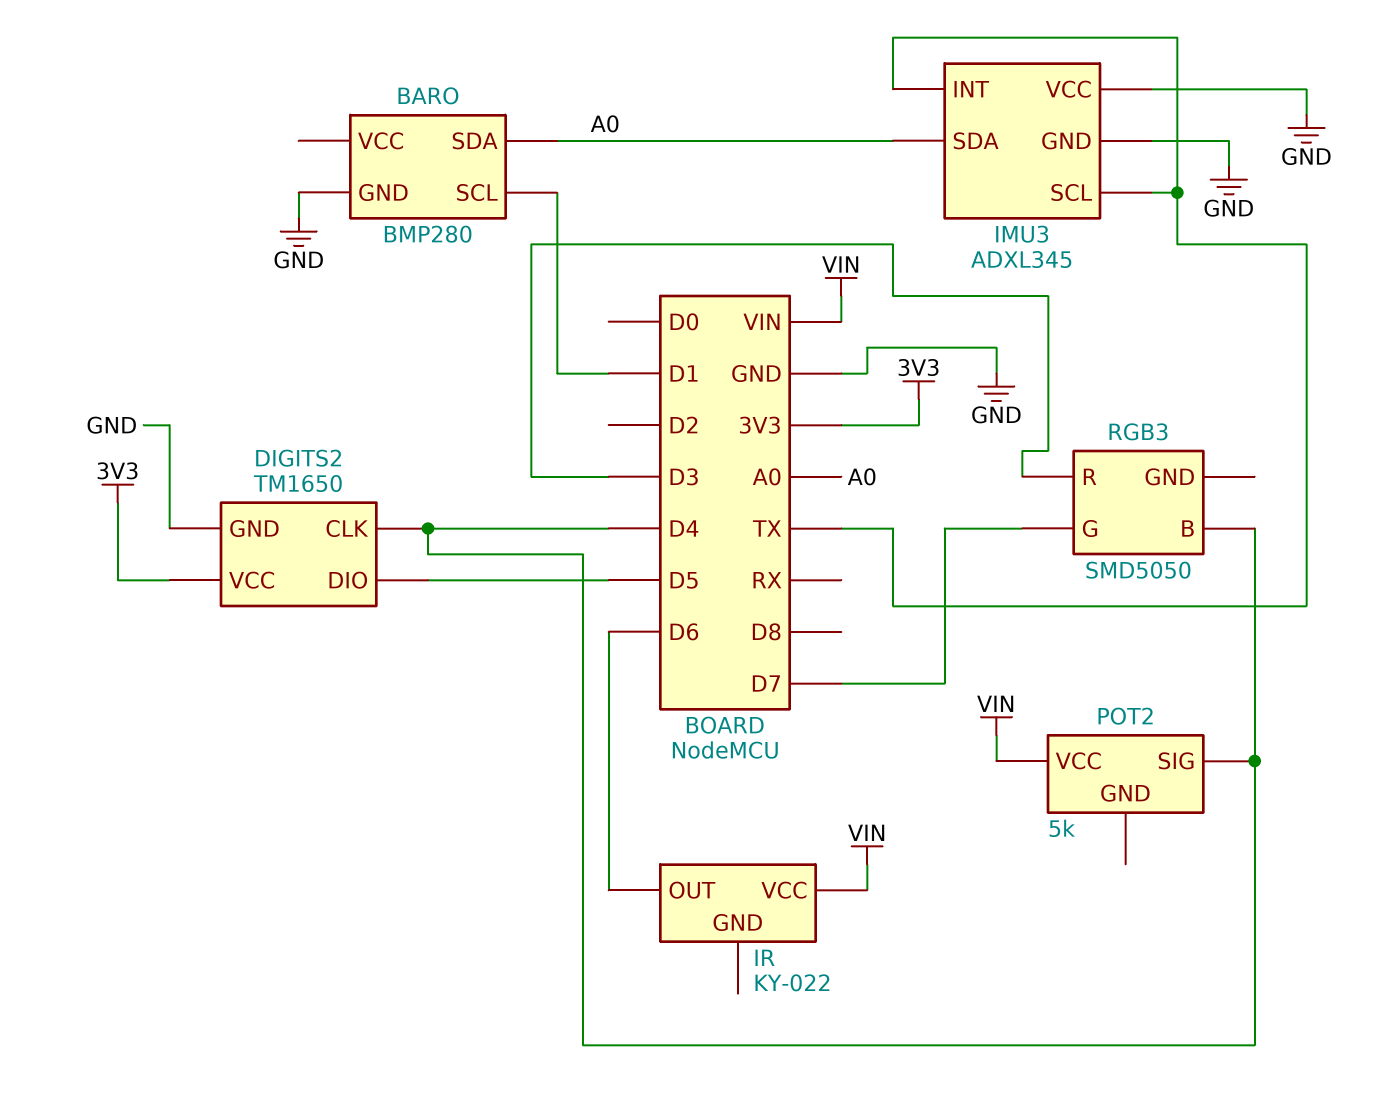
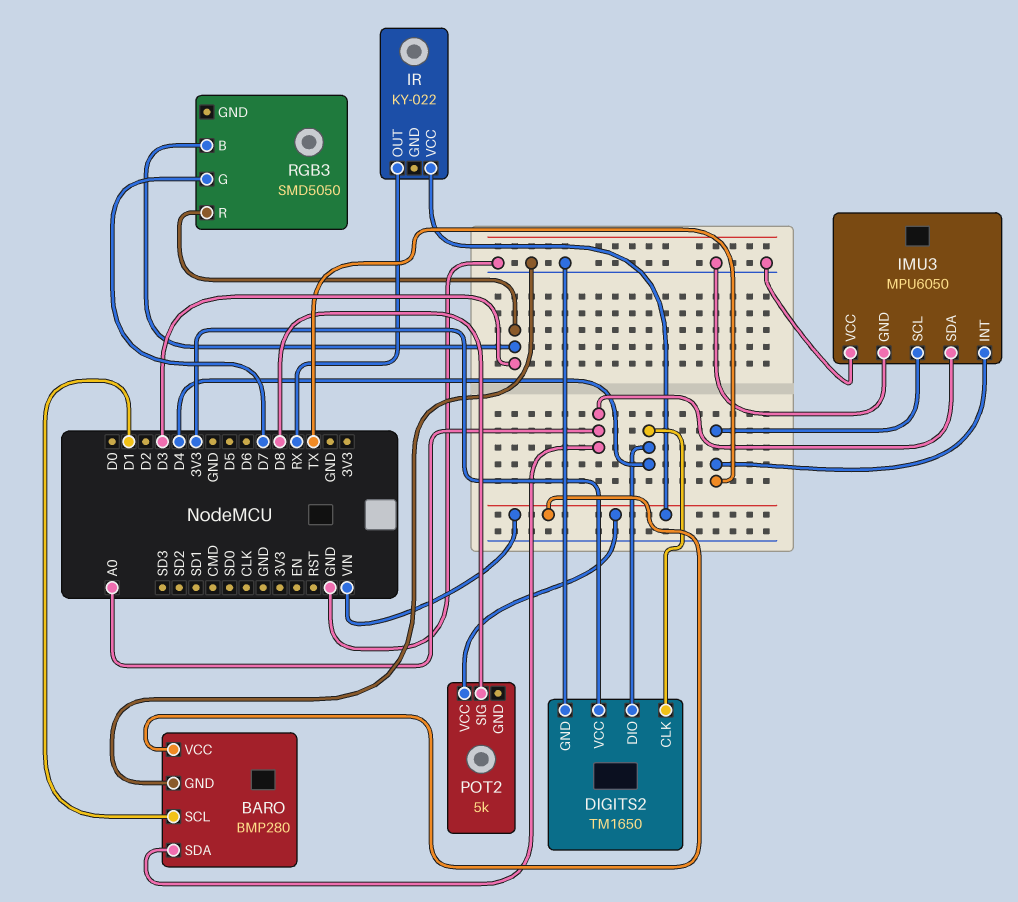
BARO pin VCC: none -> VIN
DIGITS2 pin DIO: D5 -> D4
IMU3: ADXL345 -> MPU6050
IR pin OUT: D6 -> RX
POT2 pin SIG: D4 -> D8
RGB3 pin B: D4 -> D3

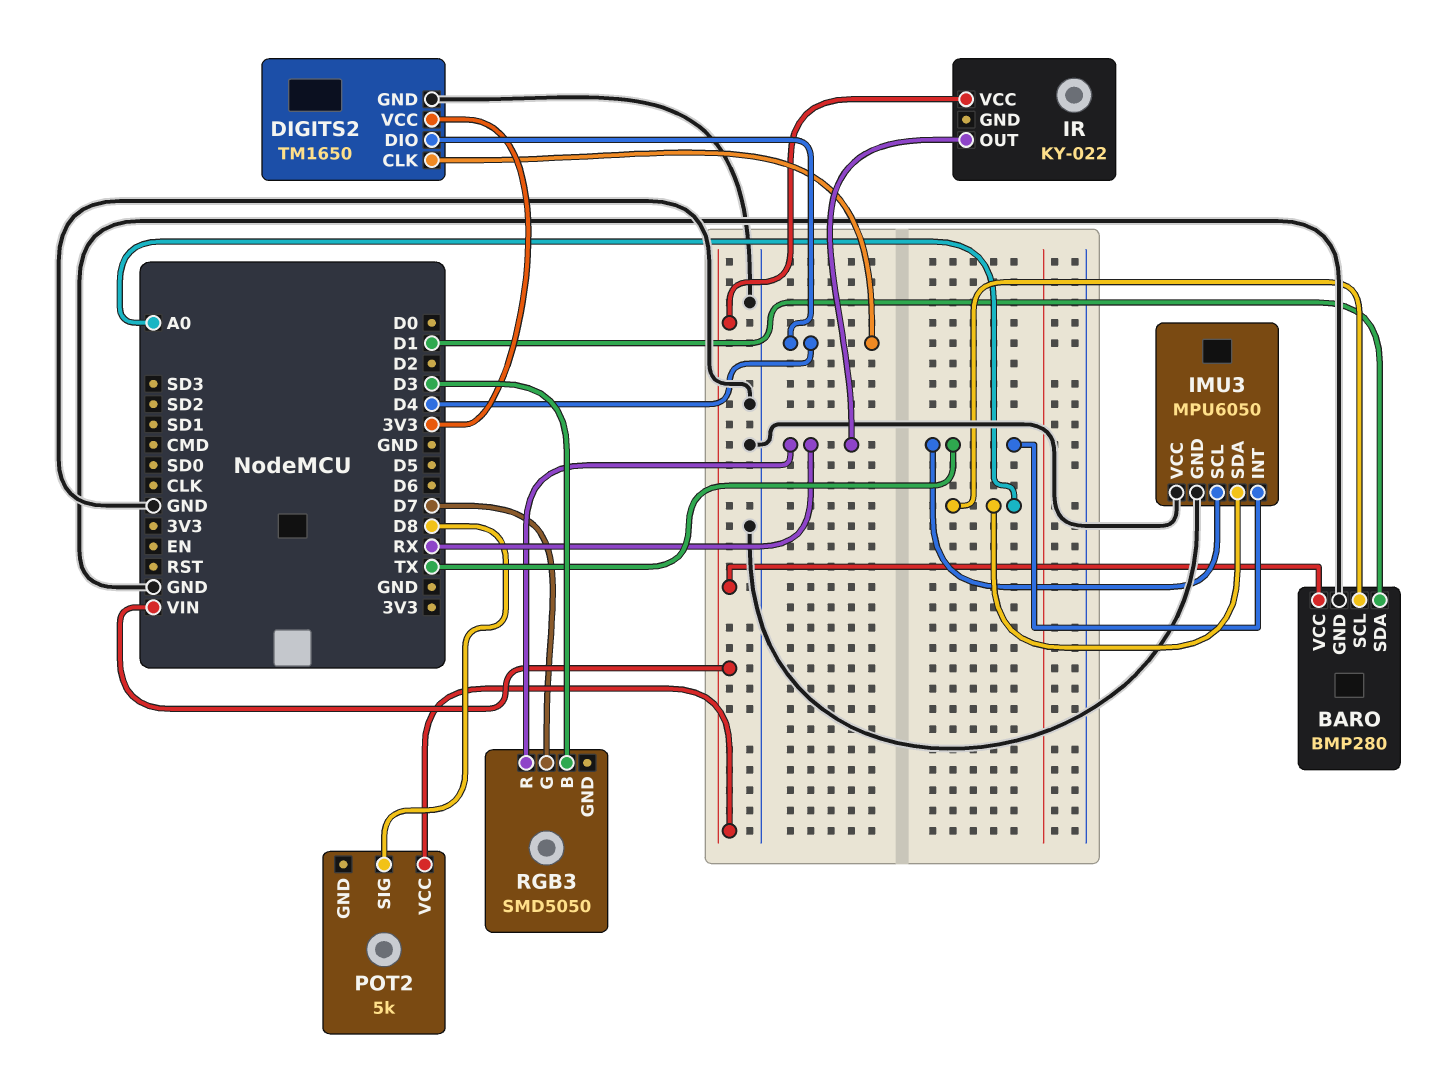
BARO pin SCL: D1 -> A0
BARO pin SDA: A0 -> D1
RGB3 pin R: D3 -> RX

